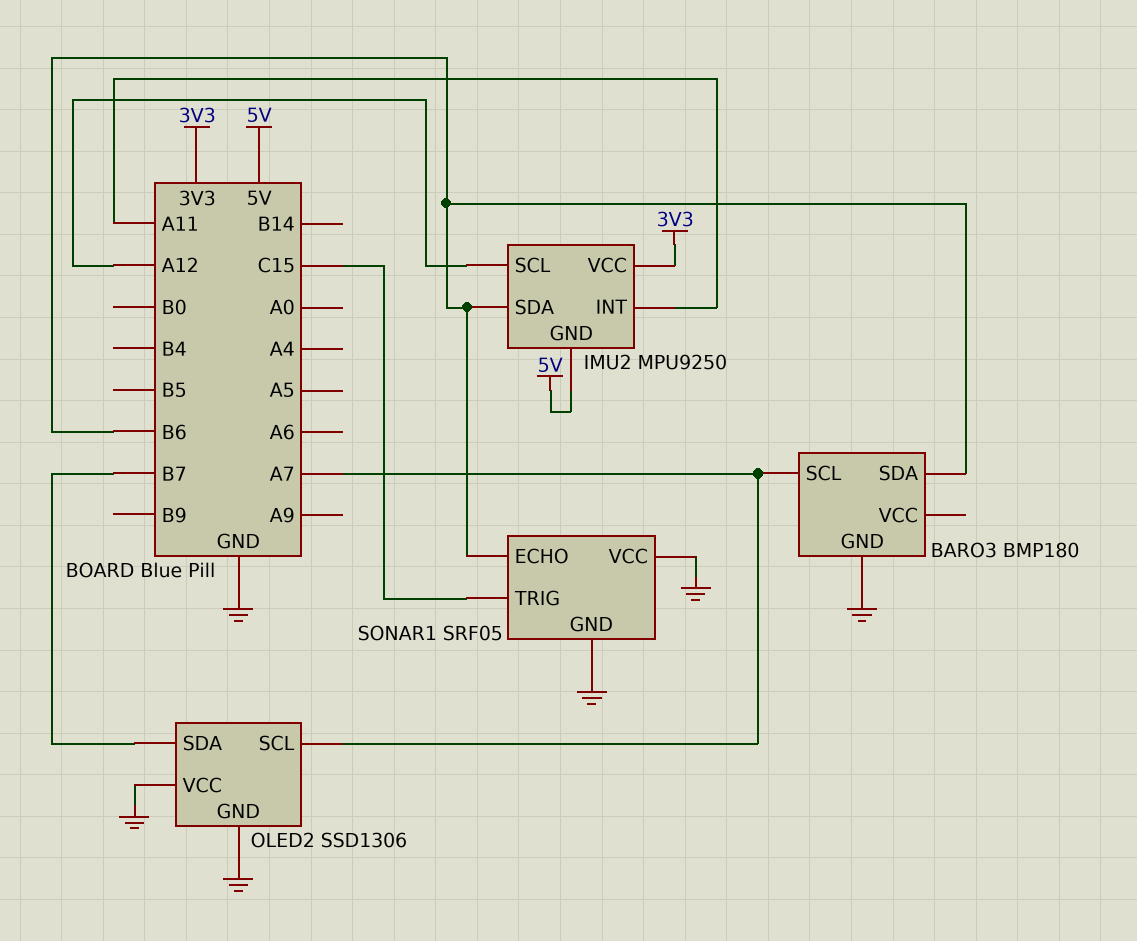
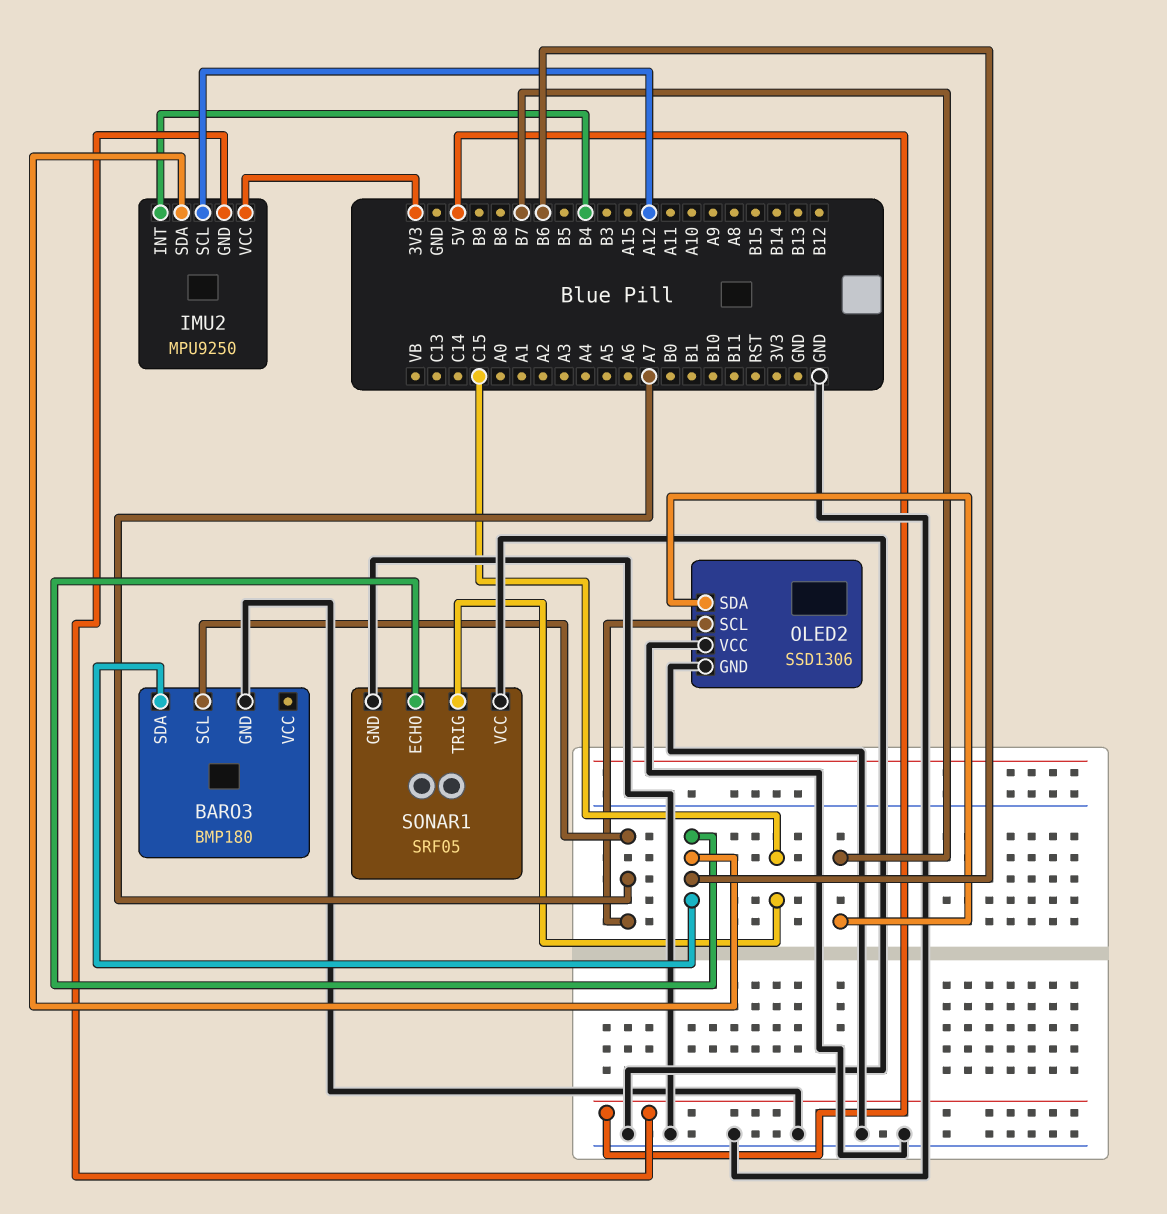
IMU2 pin INT: A11 -> B4

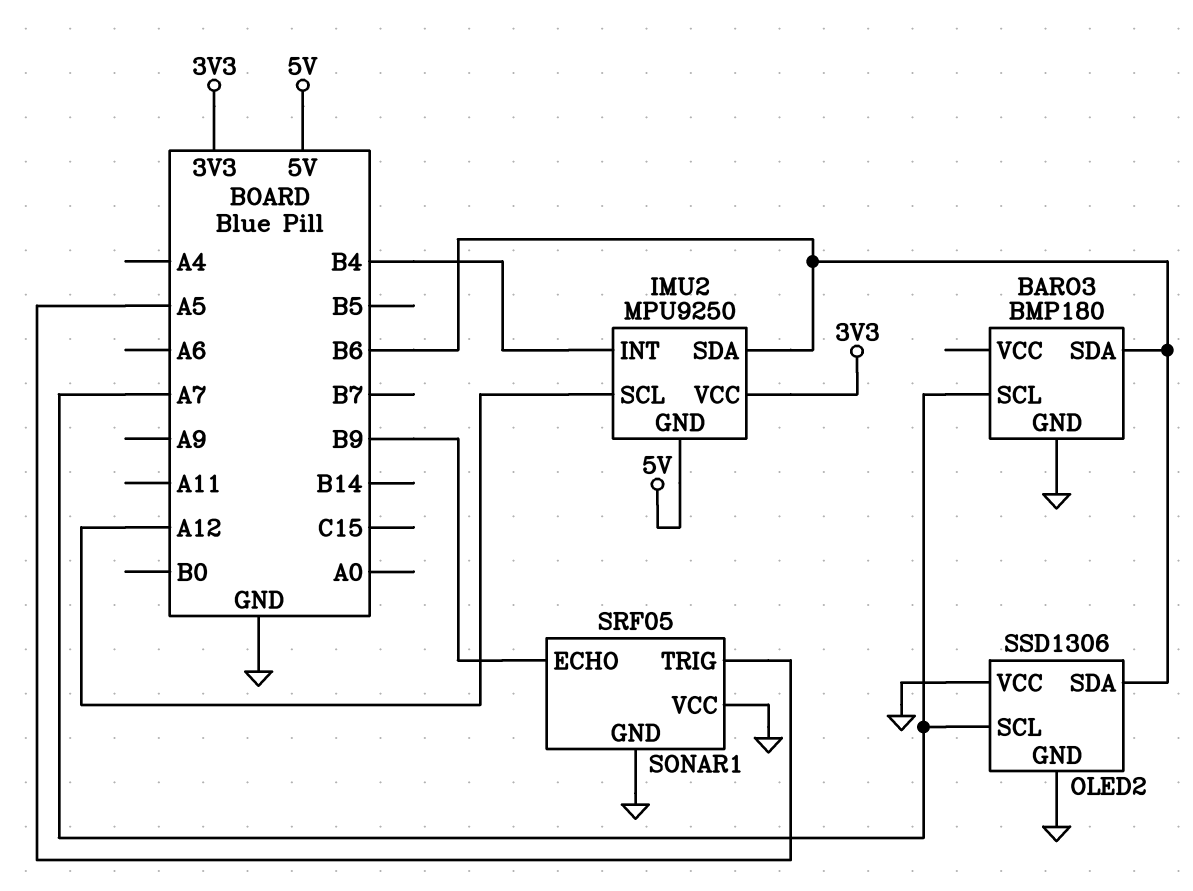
OLED2 pin SDA: B7 -> B6
SONAR1 pin ECHO: B6 -> B9
SONAR1 pin TRIG: C15 -> A5

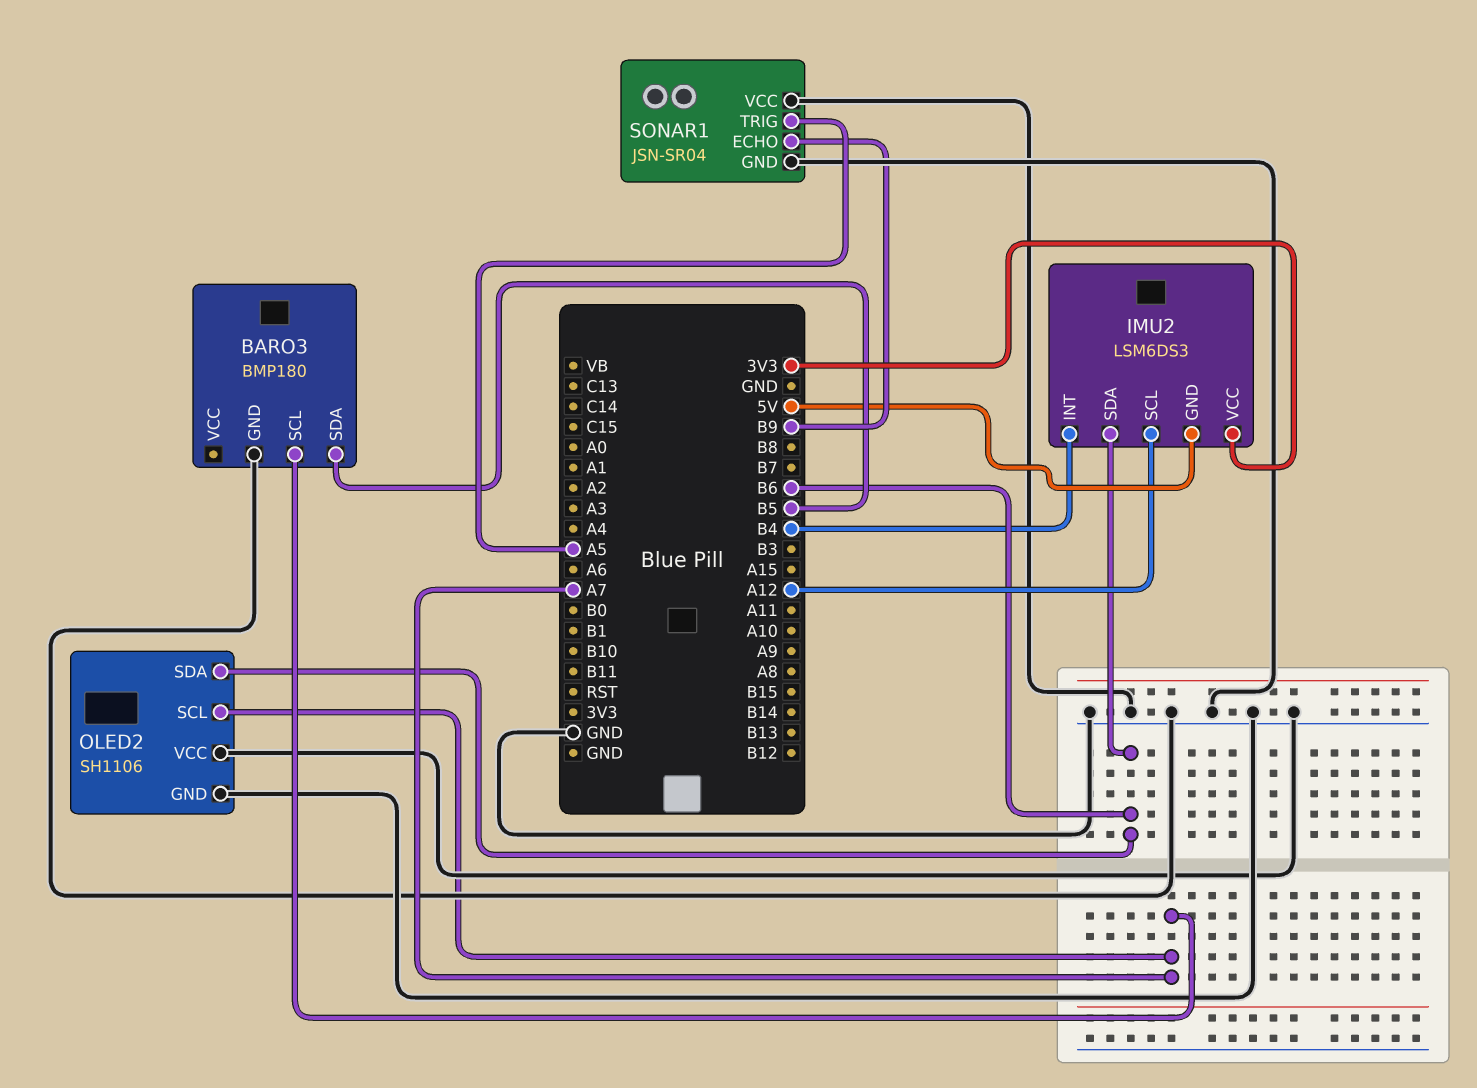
BARO3 pin SDA: B6 -> B5
IMU2: MPU9250 -> LSM6DS3
OLED2: SSD1306 -> SH1106
SONAR1: SRF05 -> JSN-SR04

